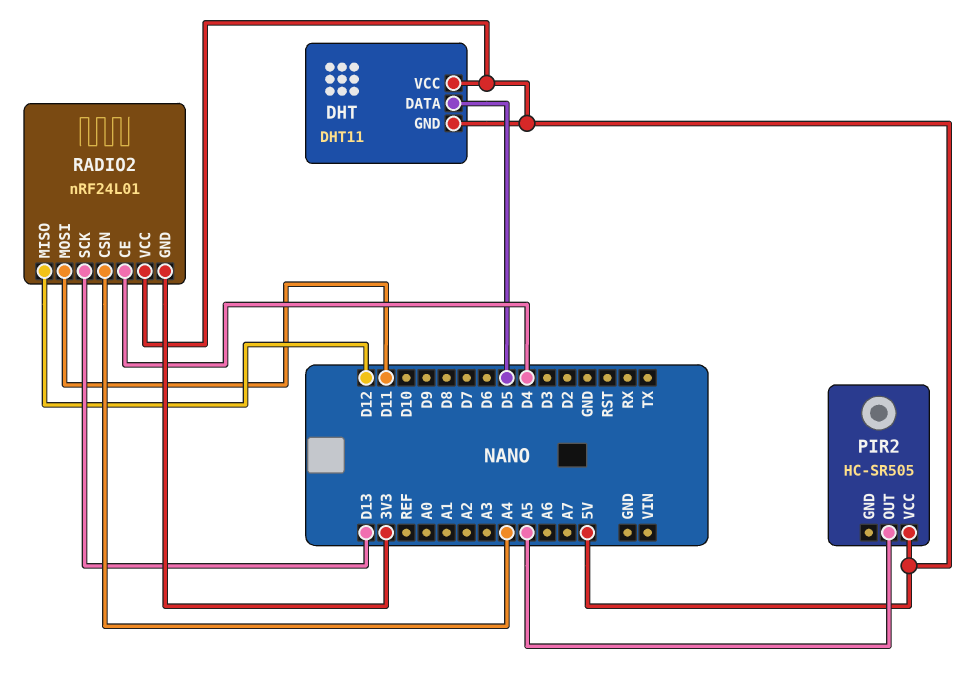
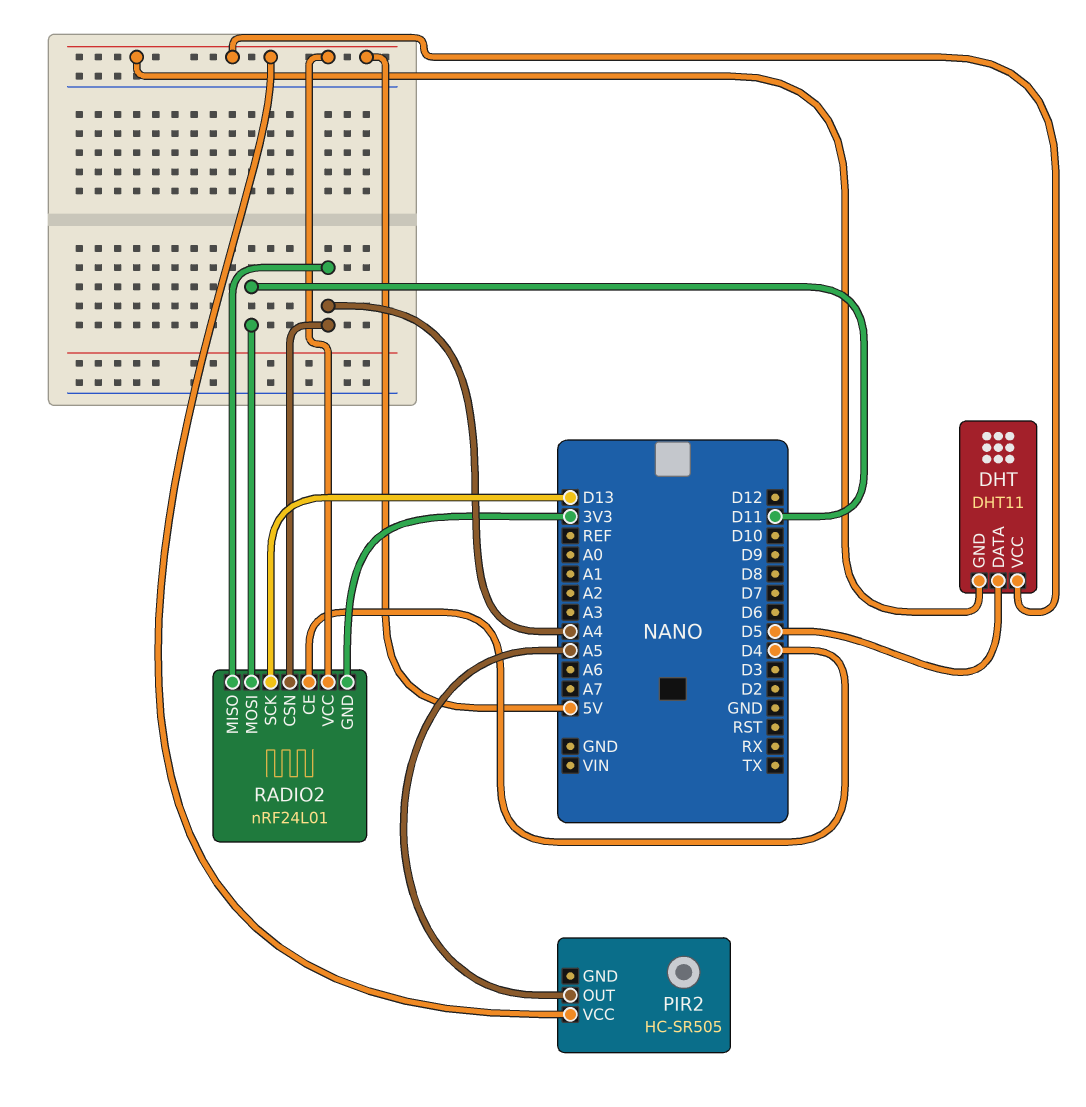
RADIO2 pin MISO: D12 -> A4

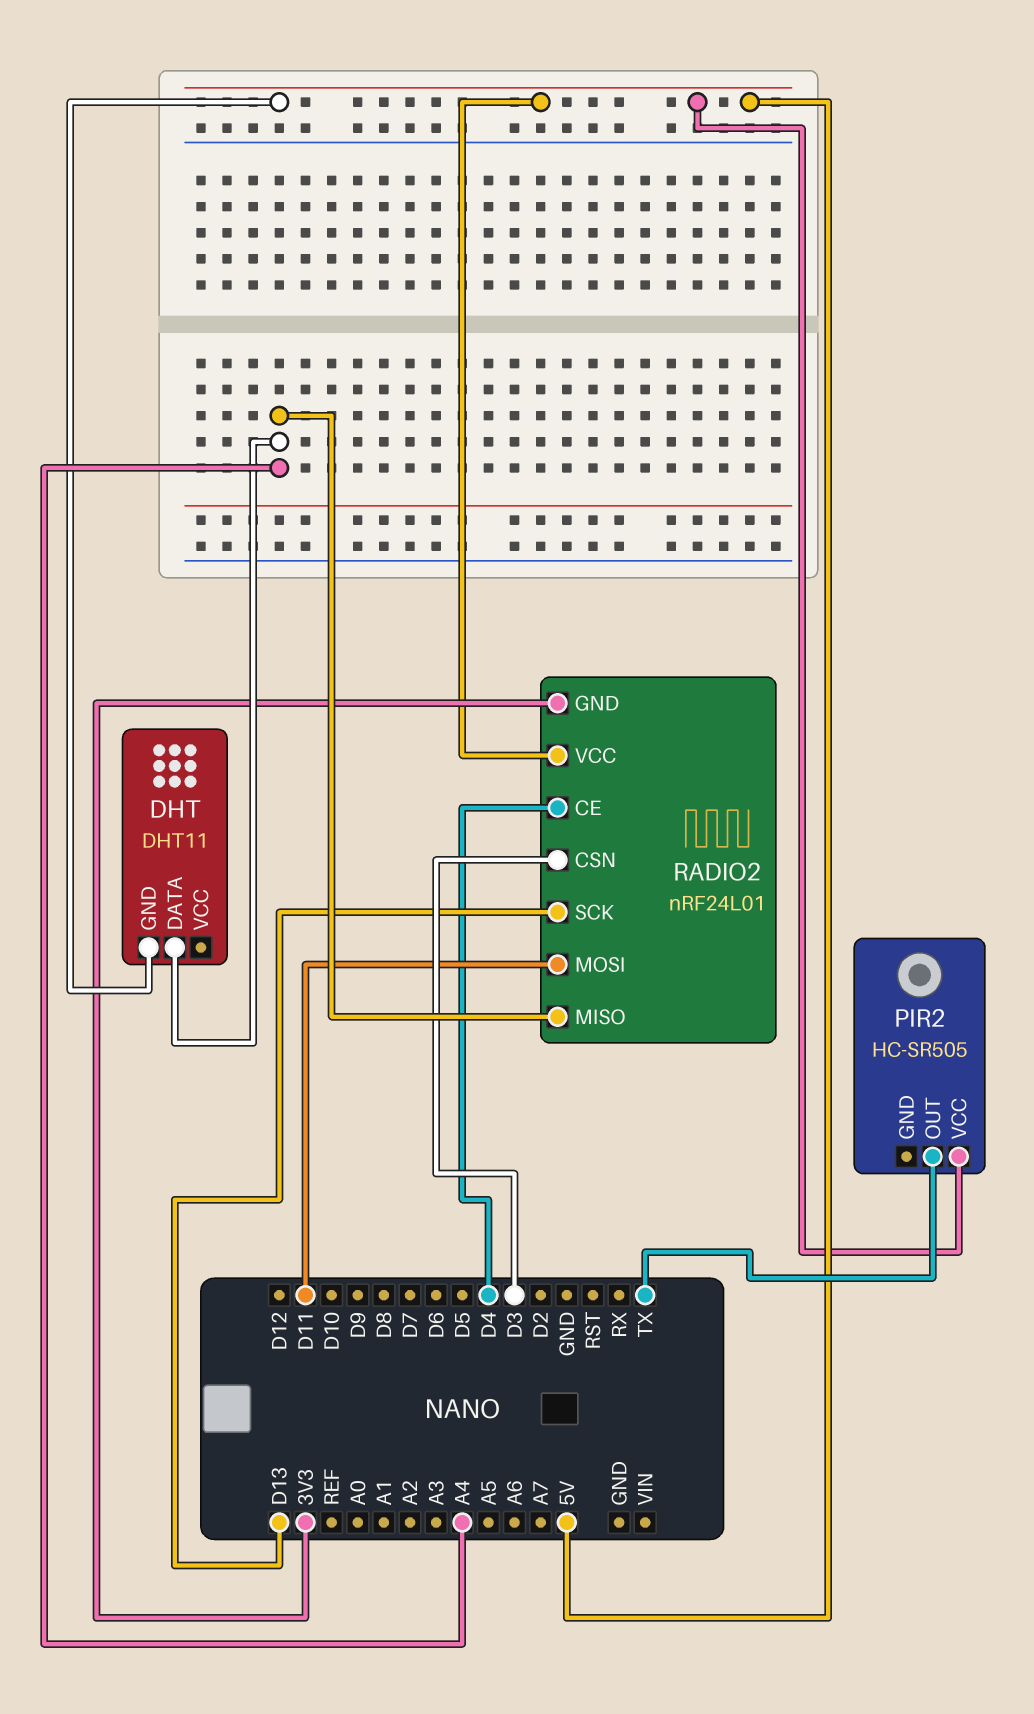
DHT pin DATA: D5 -> A4
DHT pin VCC: 5V -> none
PIR2 pin OUT: A5 -> TX
RADIO2 pin CSN: A4 -> D3

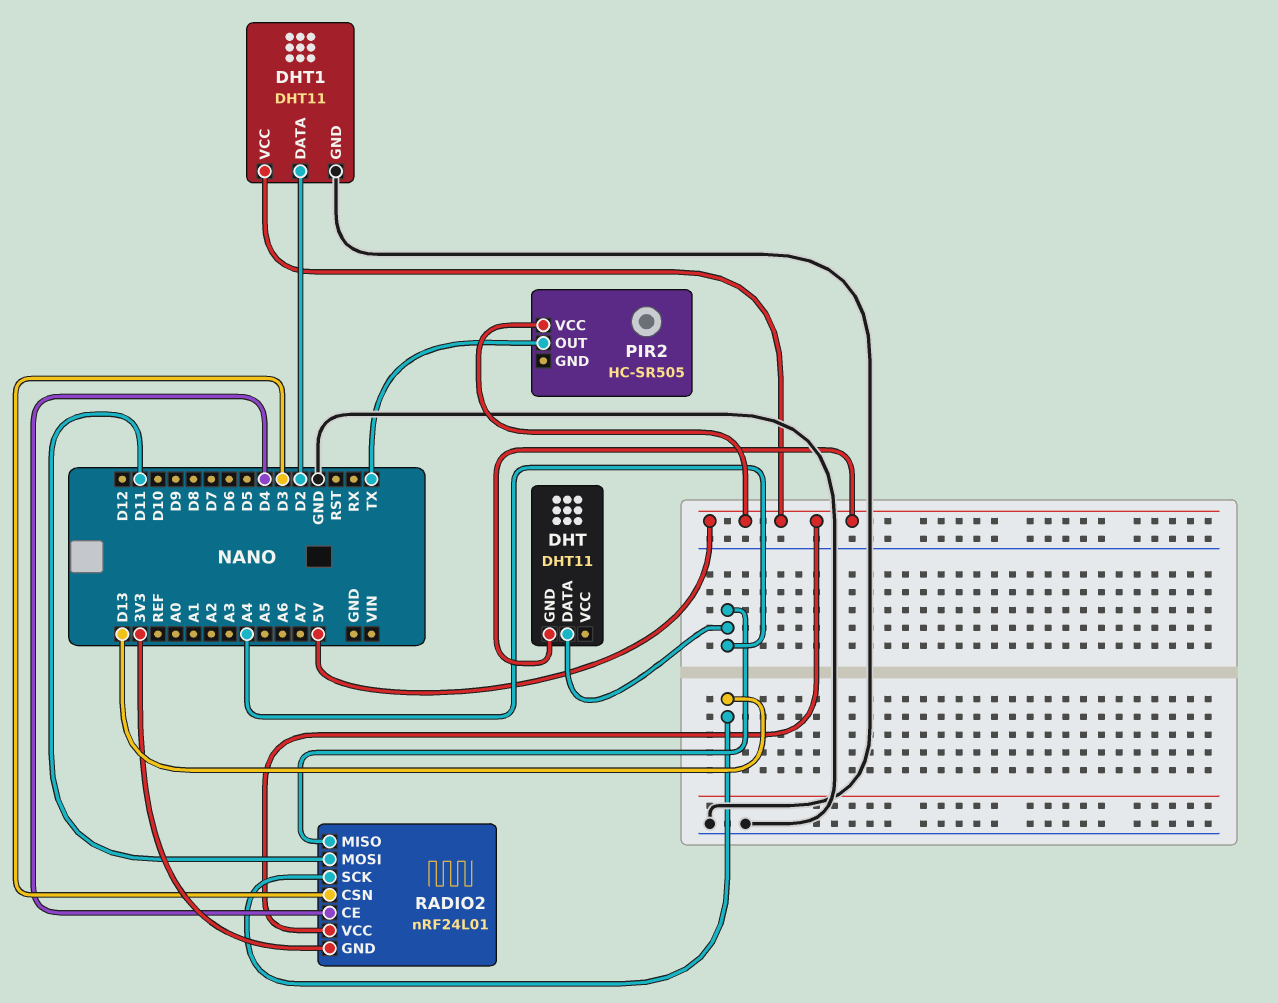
DHT1: none -> DHT11
DHT1 pin DATA: none -> D2
DHT1 pin GND: none -> GND
DHT1 pin VCC: none -> 5V

